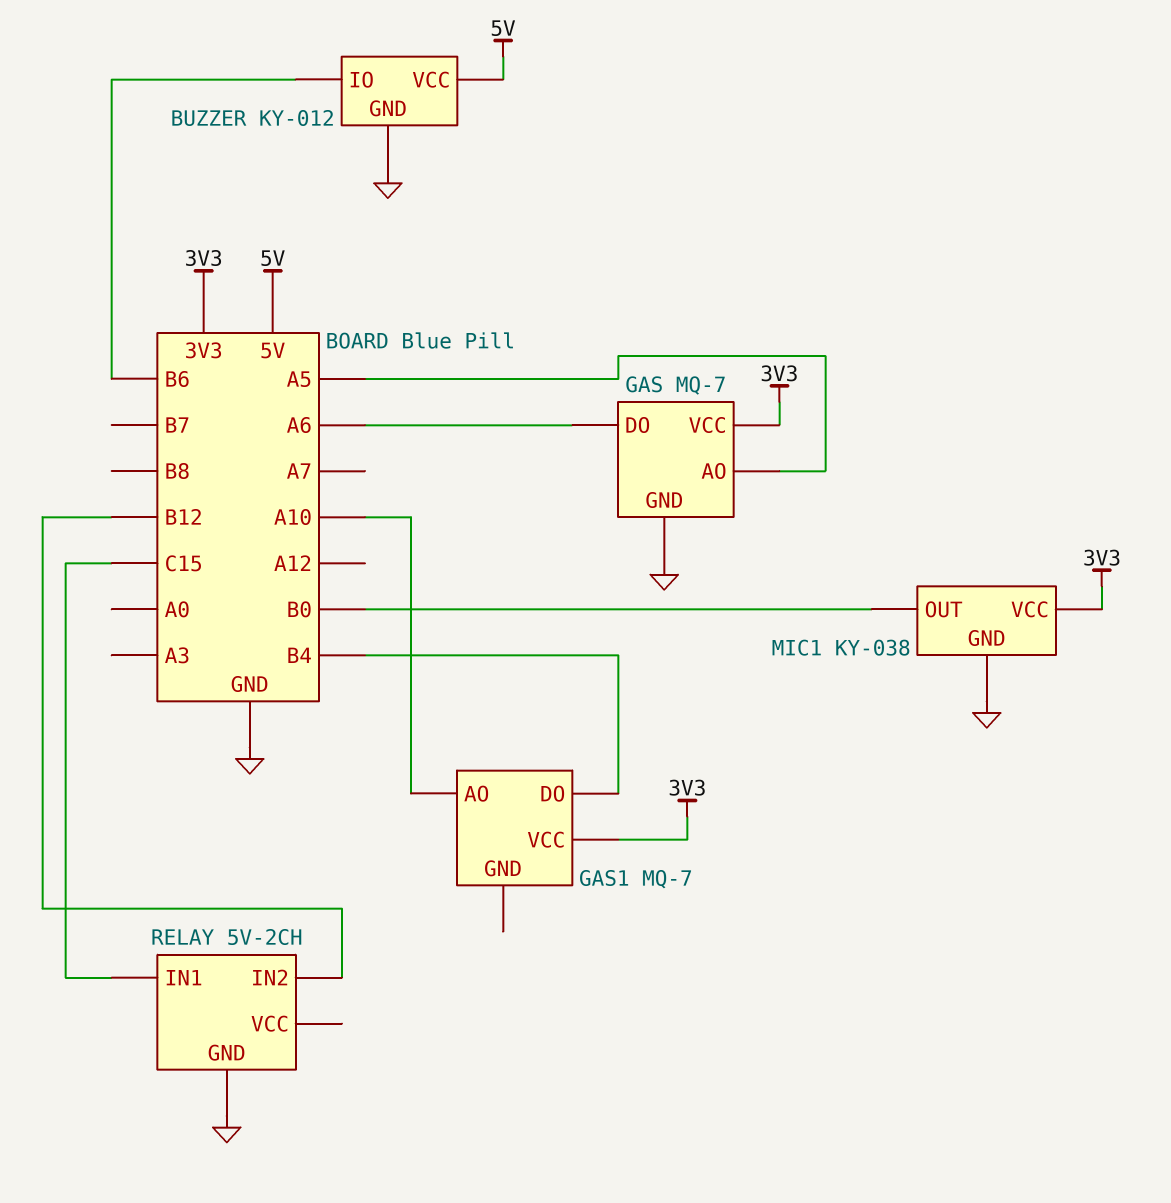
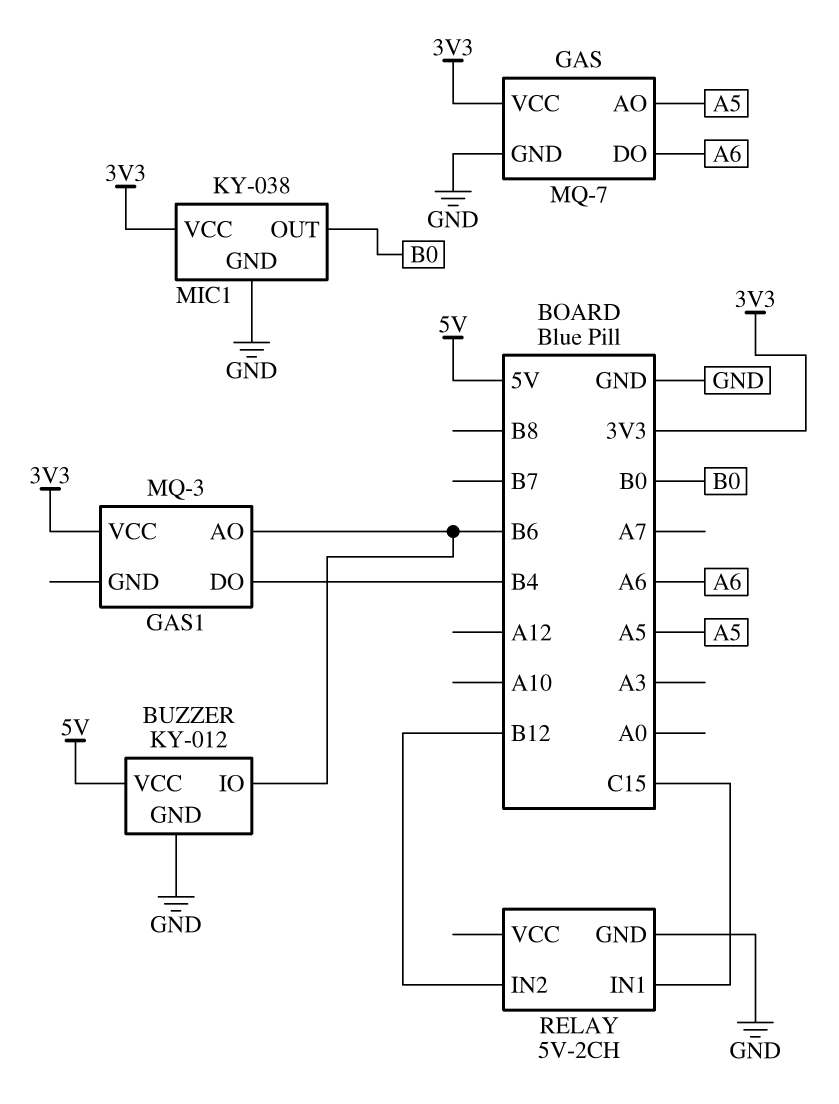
GAS1: MQ-7 -> MQ-3
GAS1 pin AO: A10 -> B6

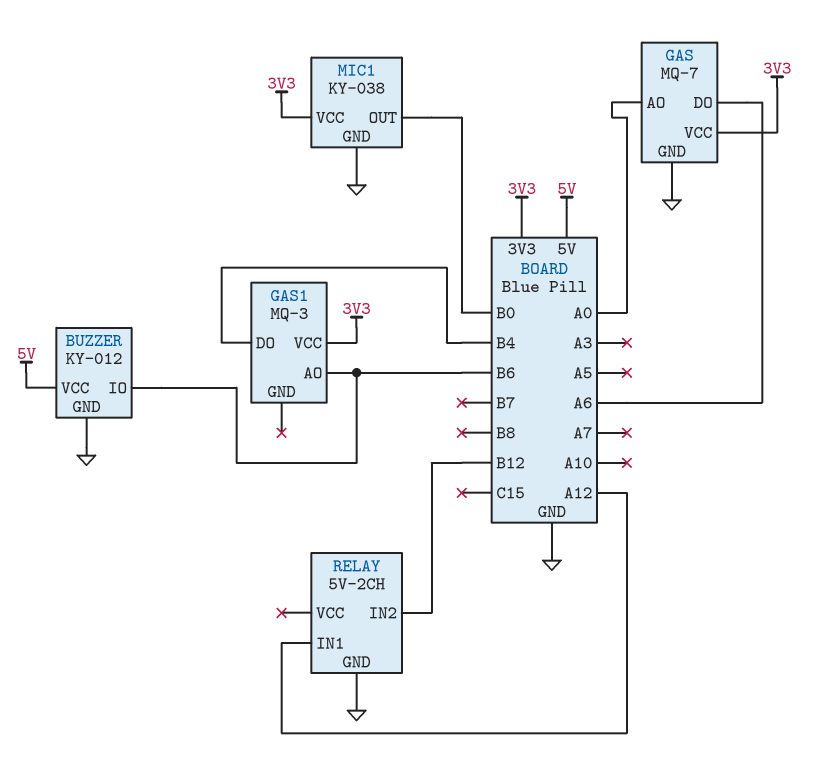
GAS pin AO: A5 -> A0
RELAY pin IN1: C15 -> A12

